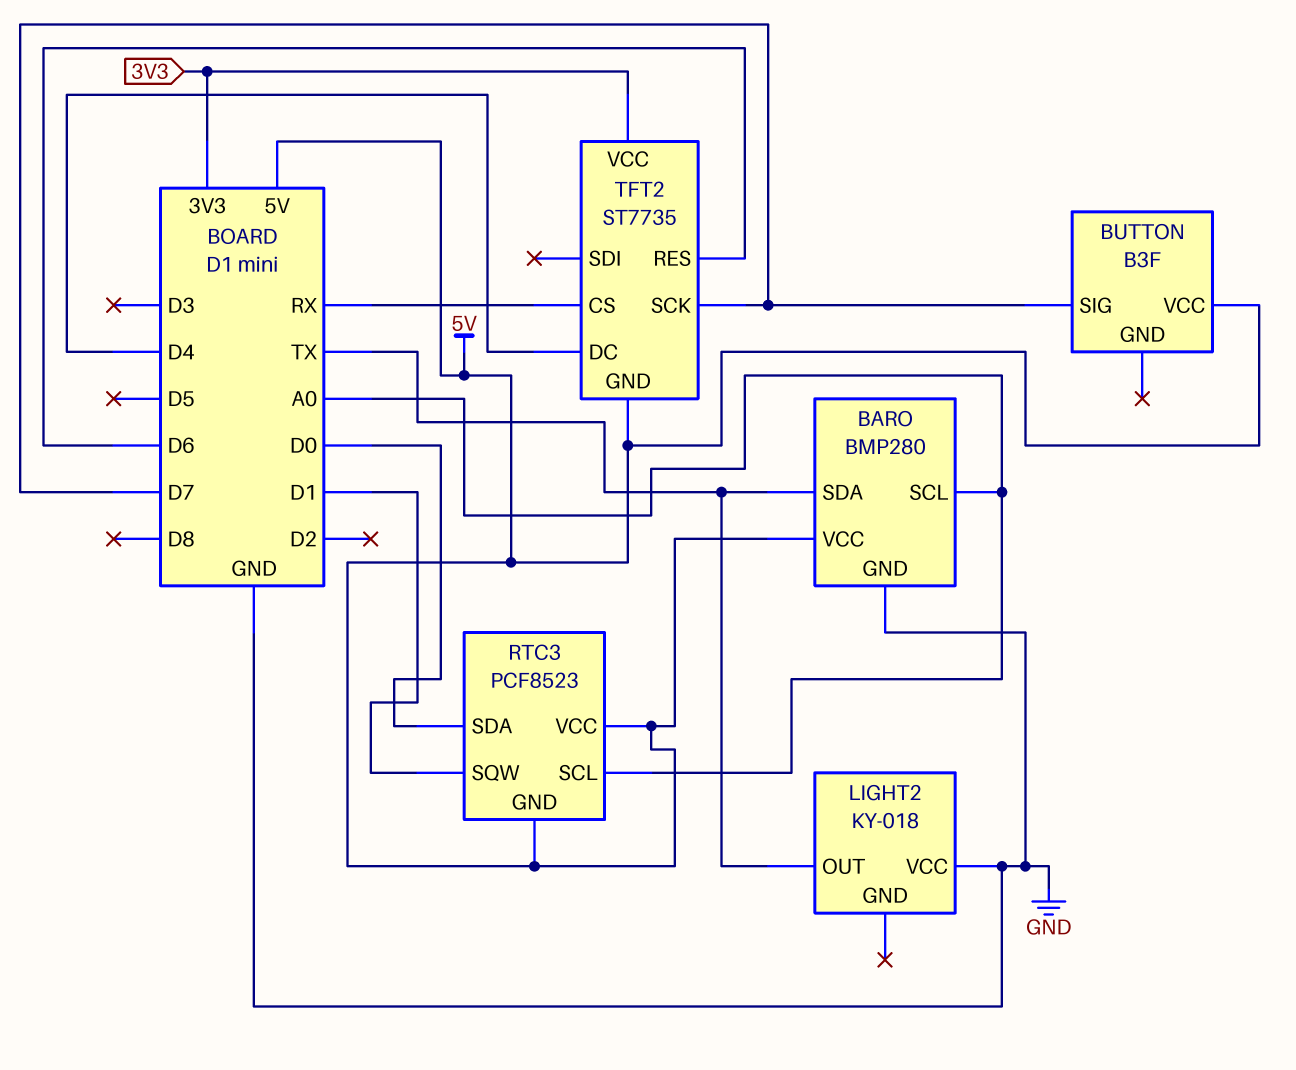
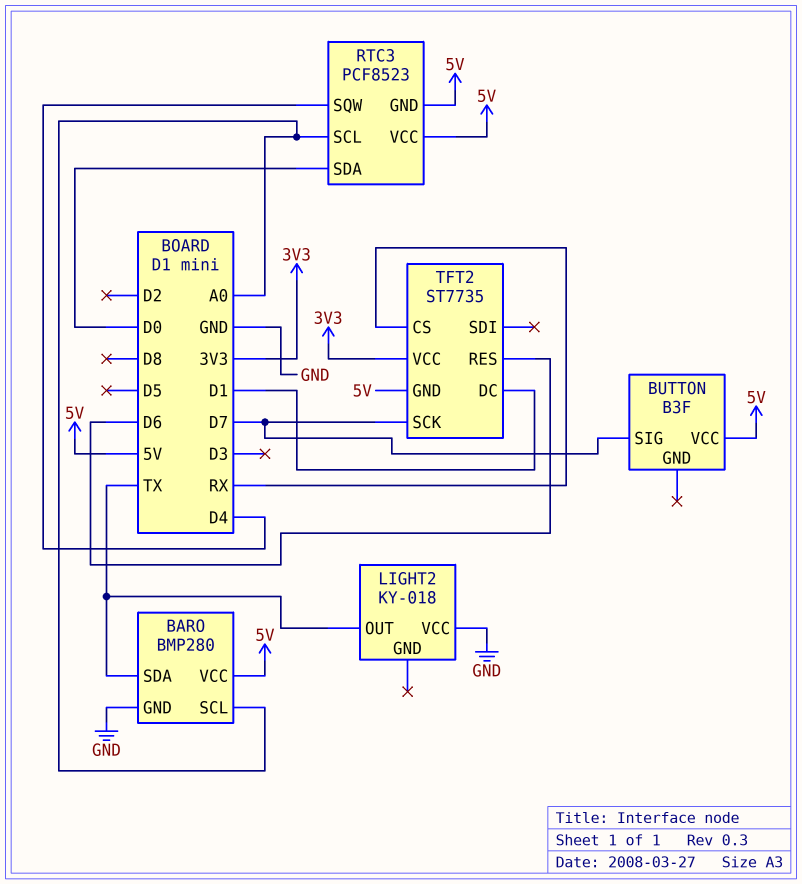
RTC3 pin SQW: D1 -> D4
TFT2 pin DC: D4 -> D1

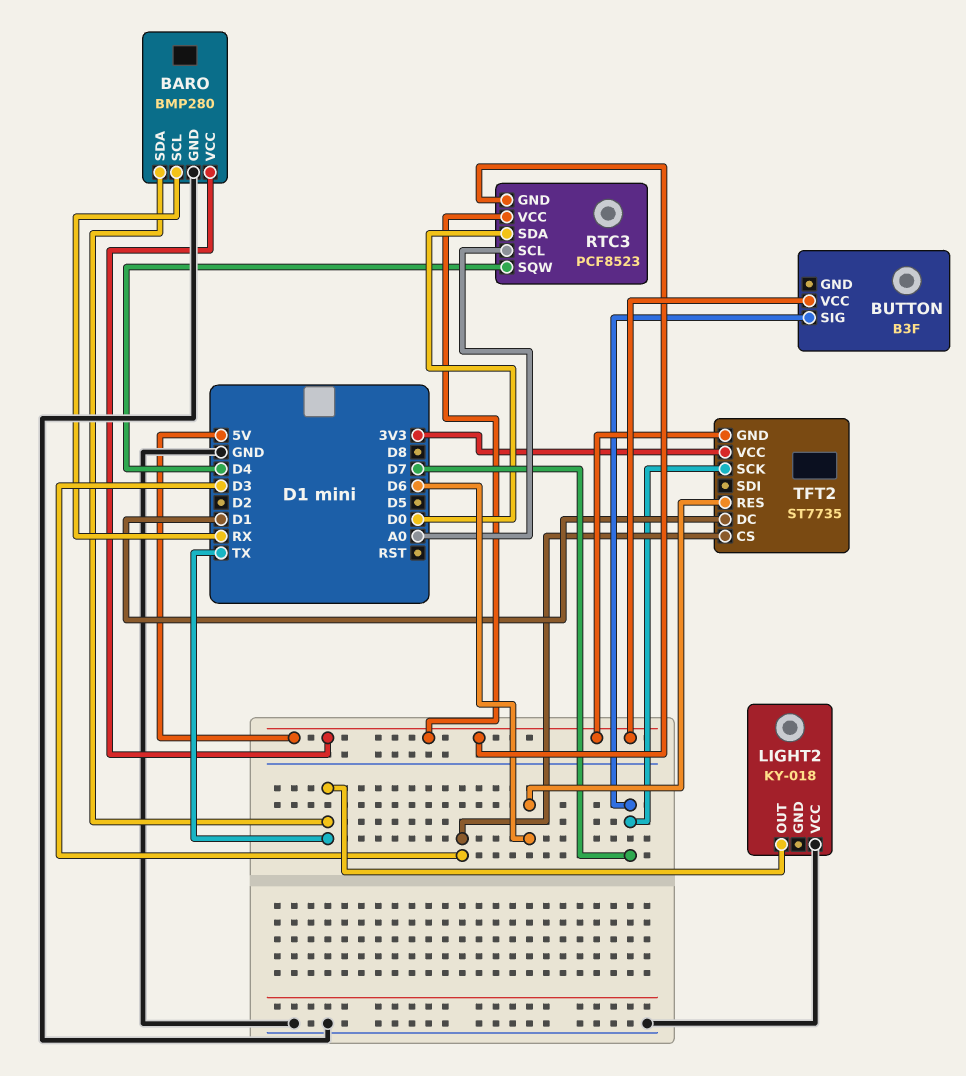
BARO pin SCL: A0 -> RX
TFT2 pin CS: RX -> D3

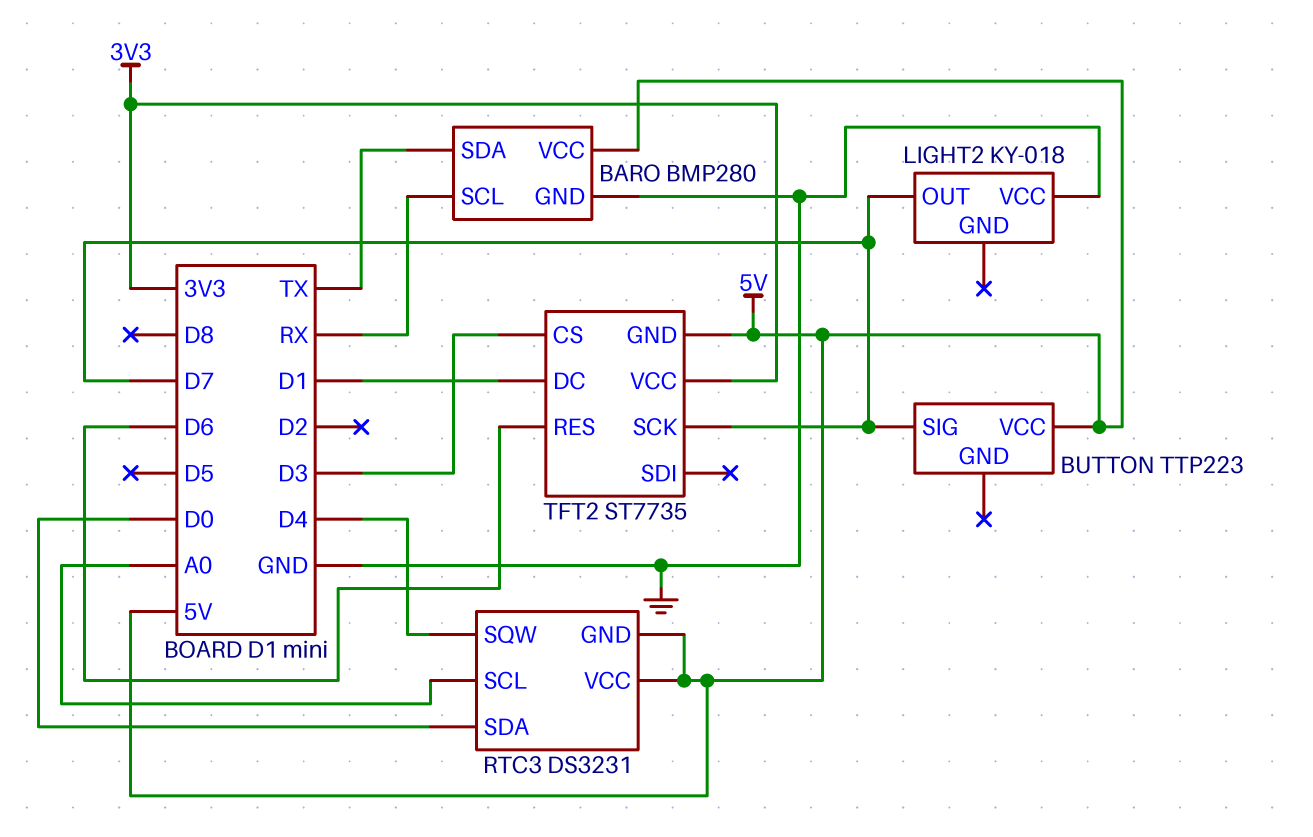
BUTTON: B3F -> TTP223
LIGHT2 pin OUT: TX -> D7
RTC3: PCF8523 -> DS3231

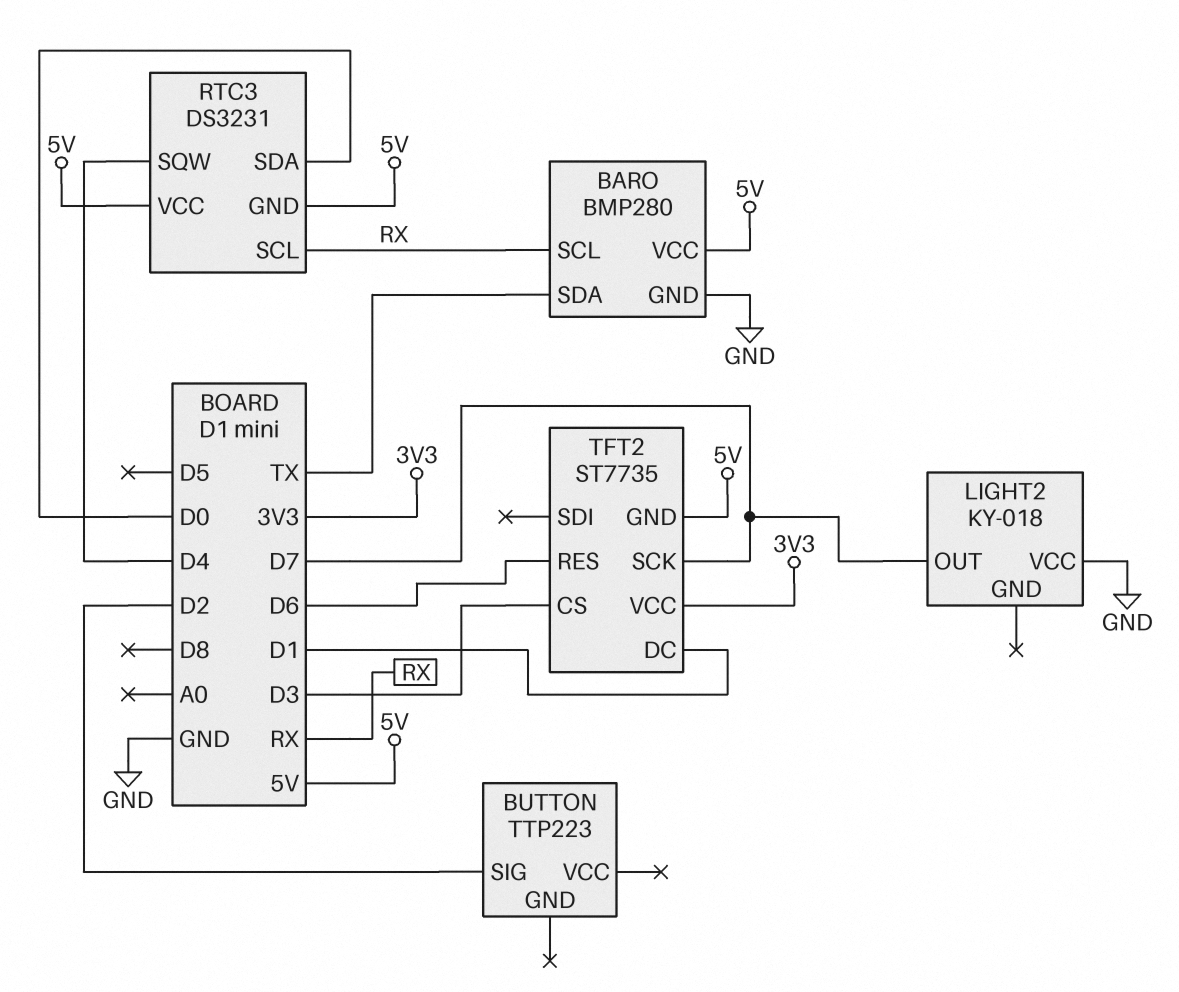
BUTTON pin SIG: D7 -> D2
BUTTON pin VCC: 5V -> none
RTC3 pin SCL: A0 -> RX

